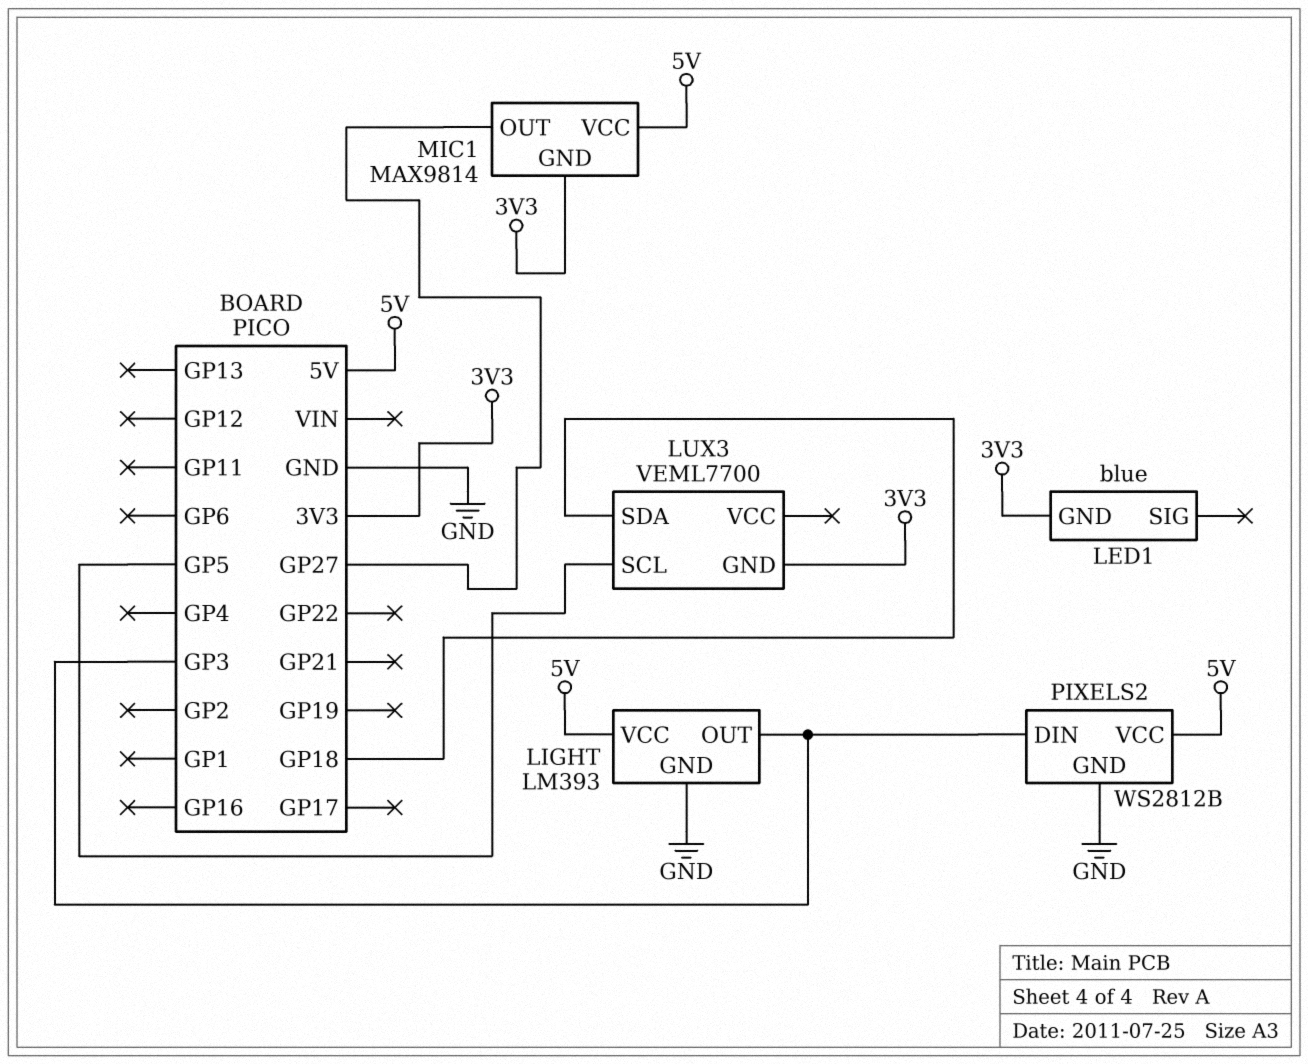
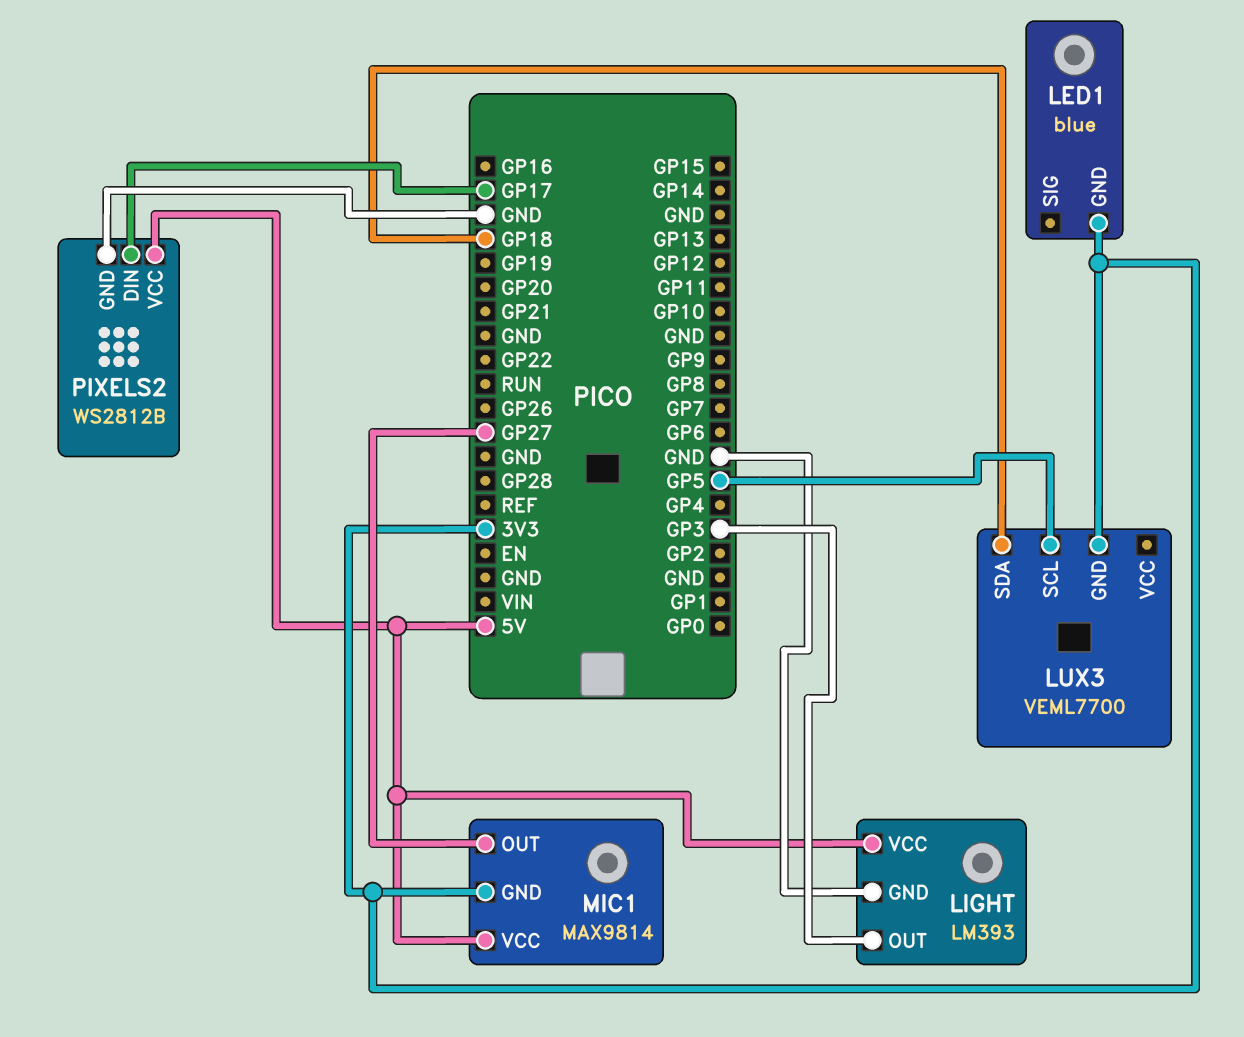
PIXELS2 pin DIN: GP3 -> GP17

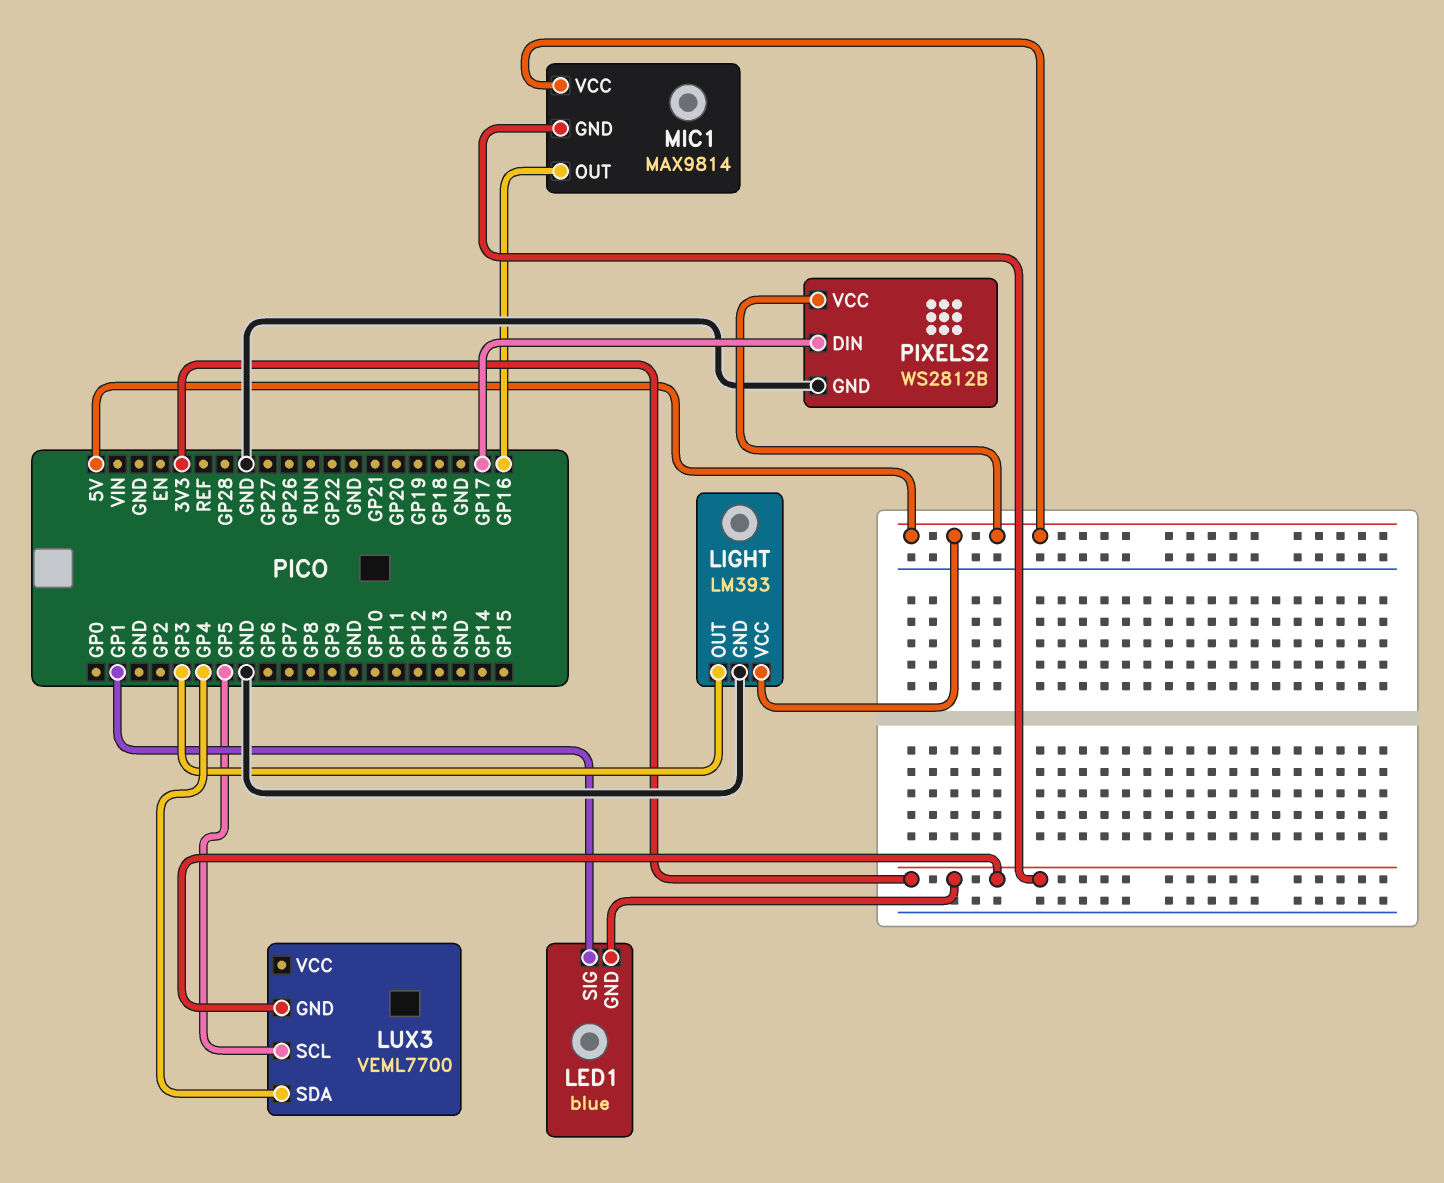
LED1 pin SIG: none -> GP1
LUX3 pin SDA: GP18 -> GP4
MIC1 pin OUT: GP27 -> GP16

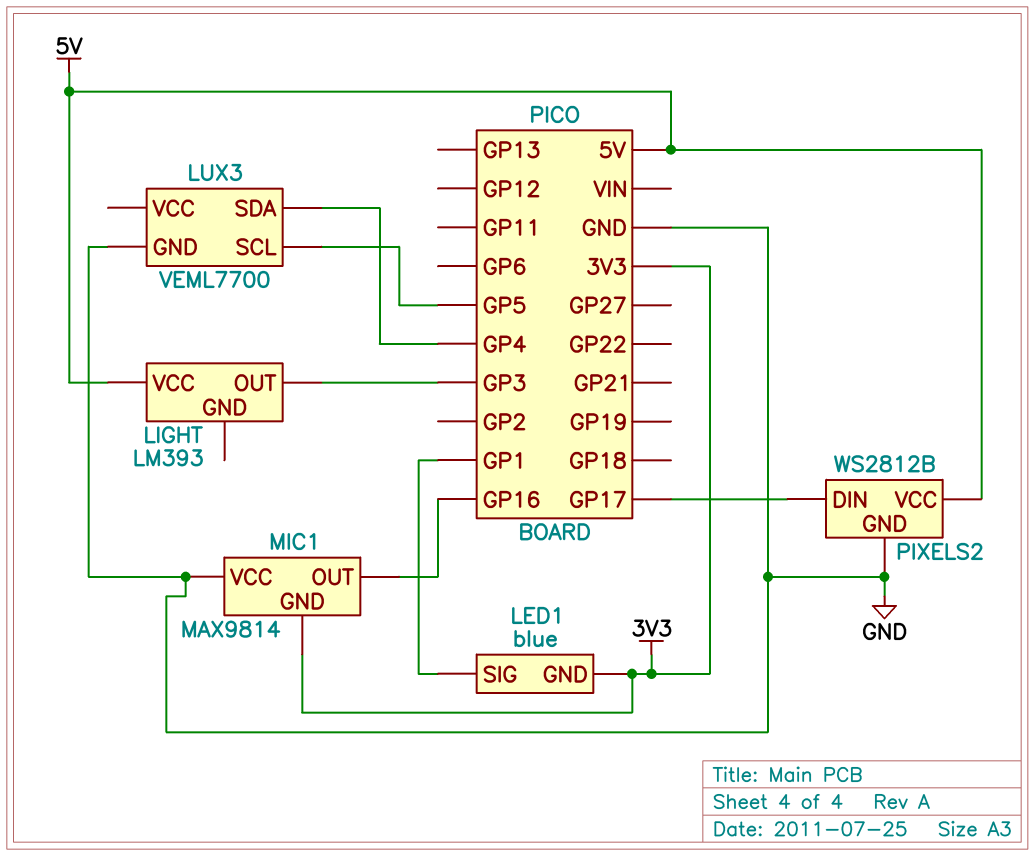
LIGHT pin GND: GND -> none
LUX3 pin GND: 3V3 -> GND
MIC1 pin VCC: 5V -> GND

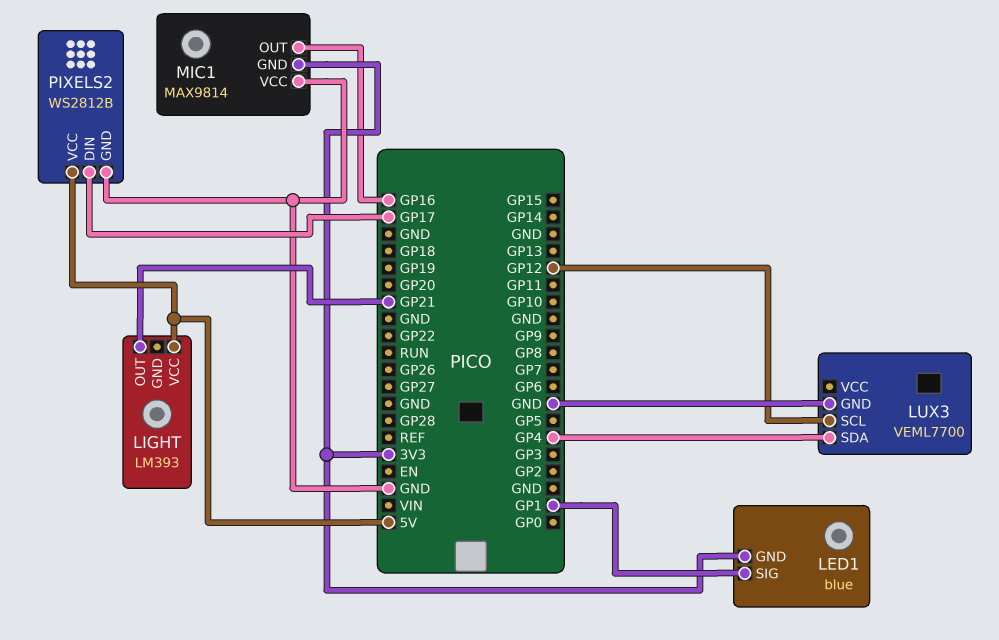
LIGHT pin OUT: GP3 -> GP21
LUX3 pin SCL: GP5 -> GP12

